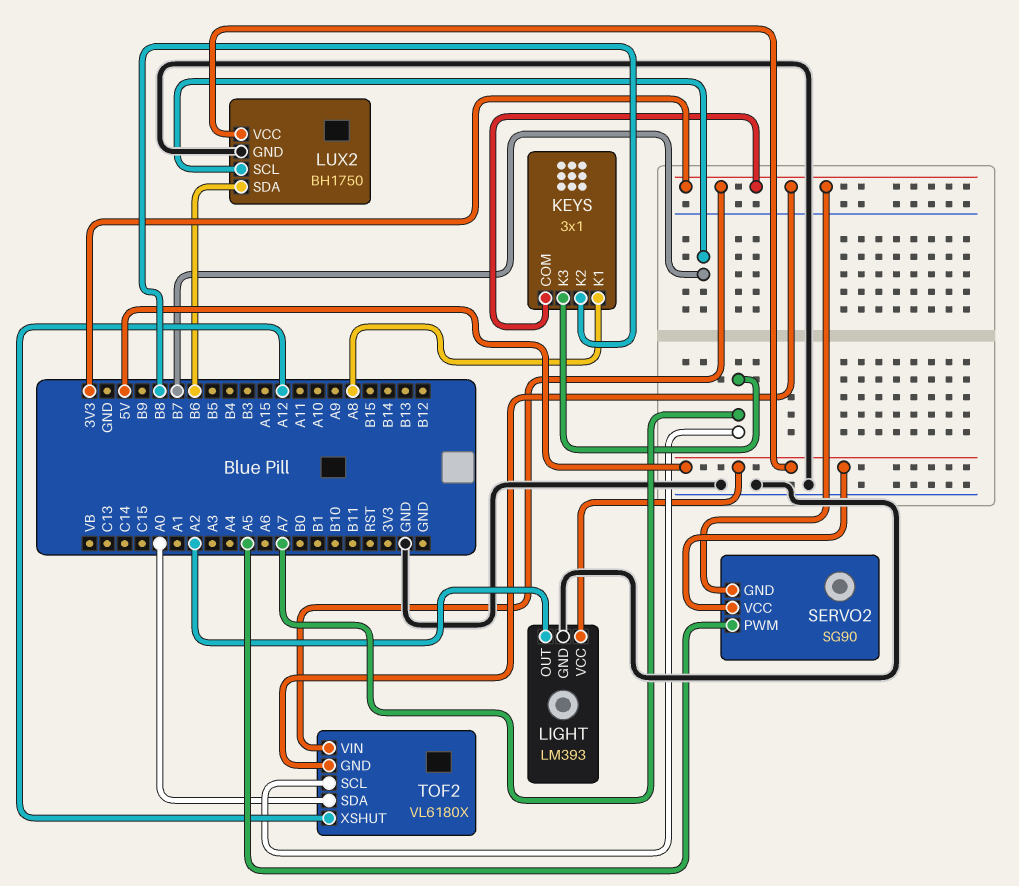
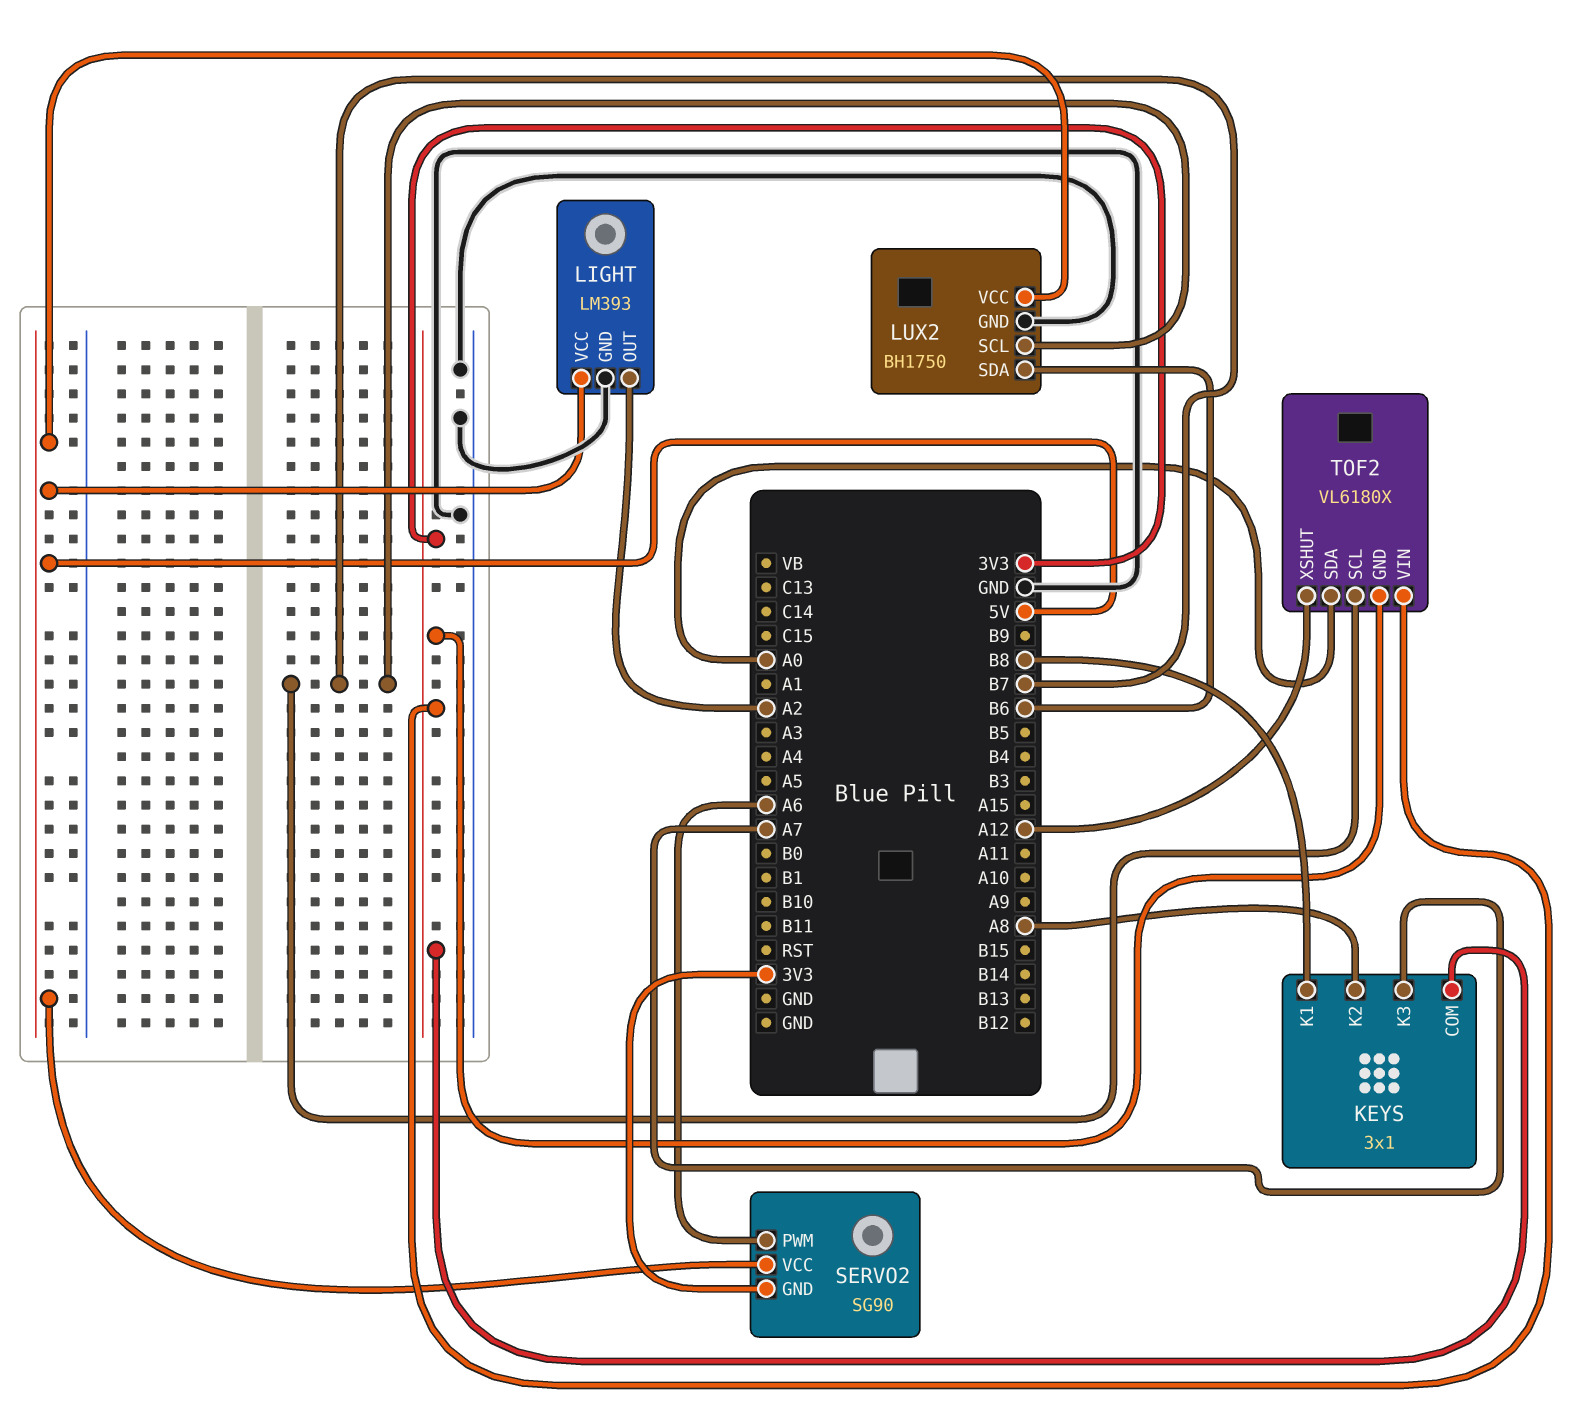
KEYS pin K1: A8 -> B8
KEYS pin K2: B8 -> A8
SERVO2 pin PWM: A5 -> A6
TOF2 pin SCL: A7 -> B7

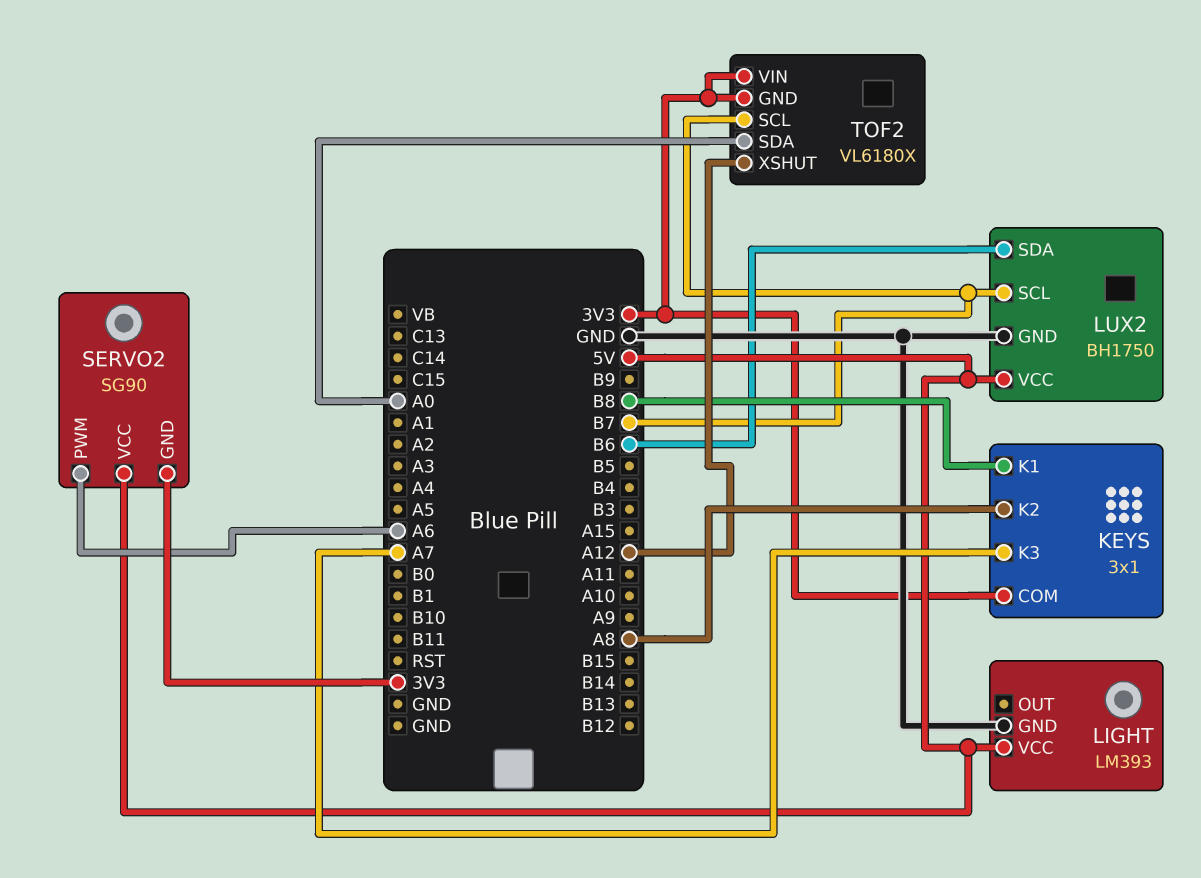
LIGHT pin OUT: A2 -> none

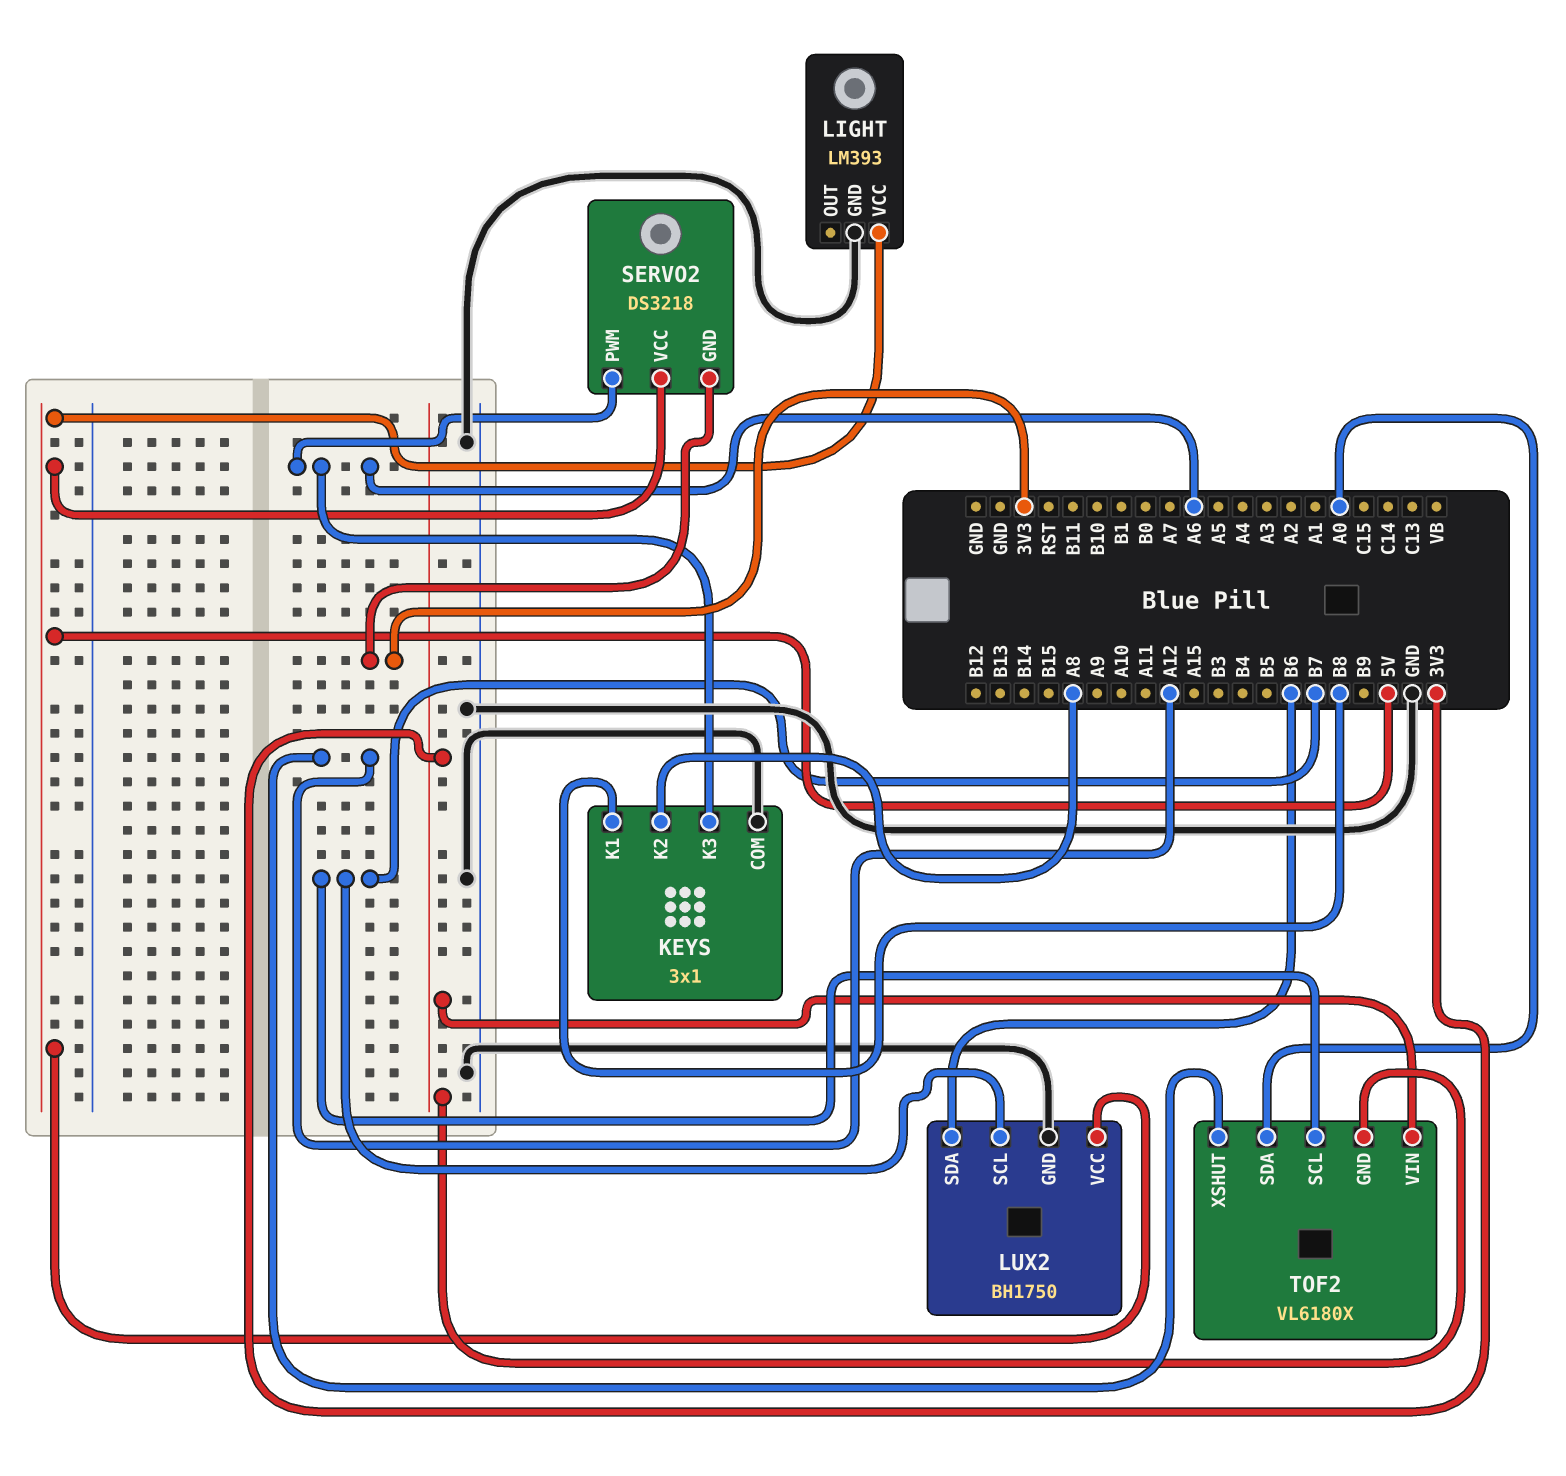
KEYS pin COM: 3V3 -> GND
KEYS pin K3: A7 -> A6
SERVO2: SG90 -> DS3218

